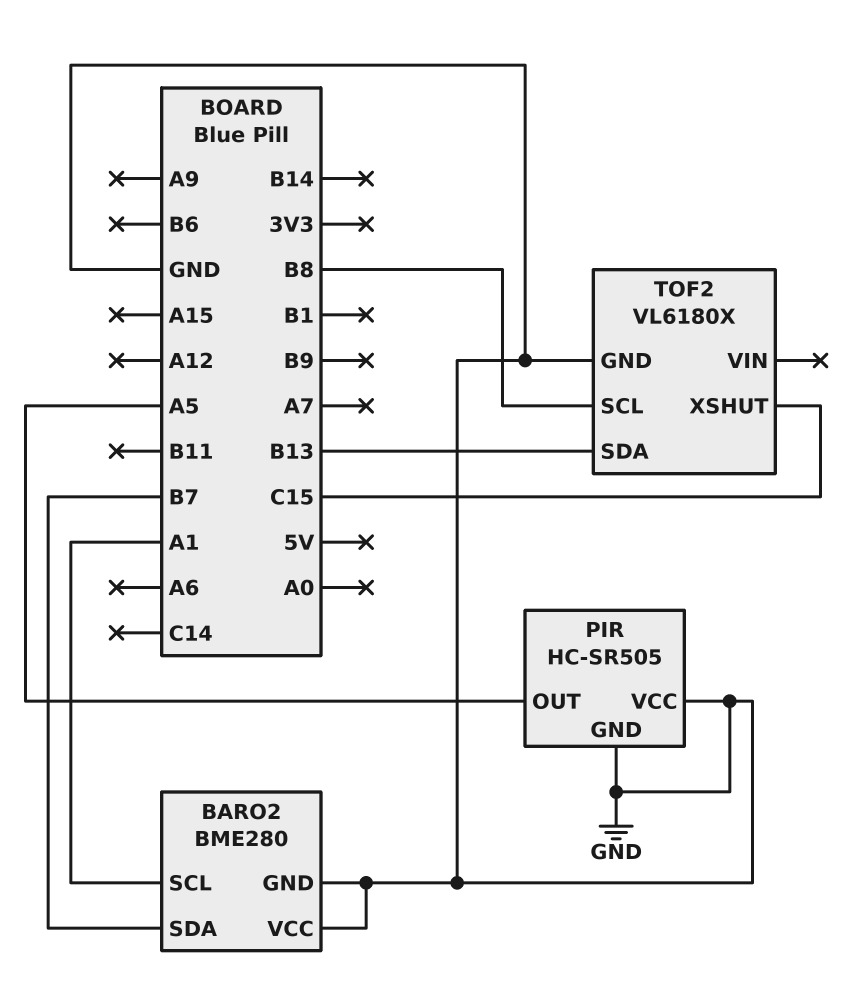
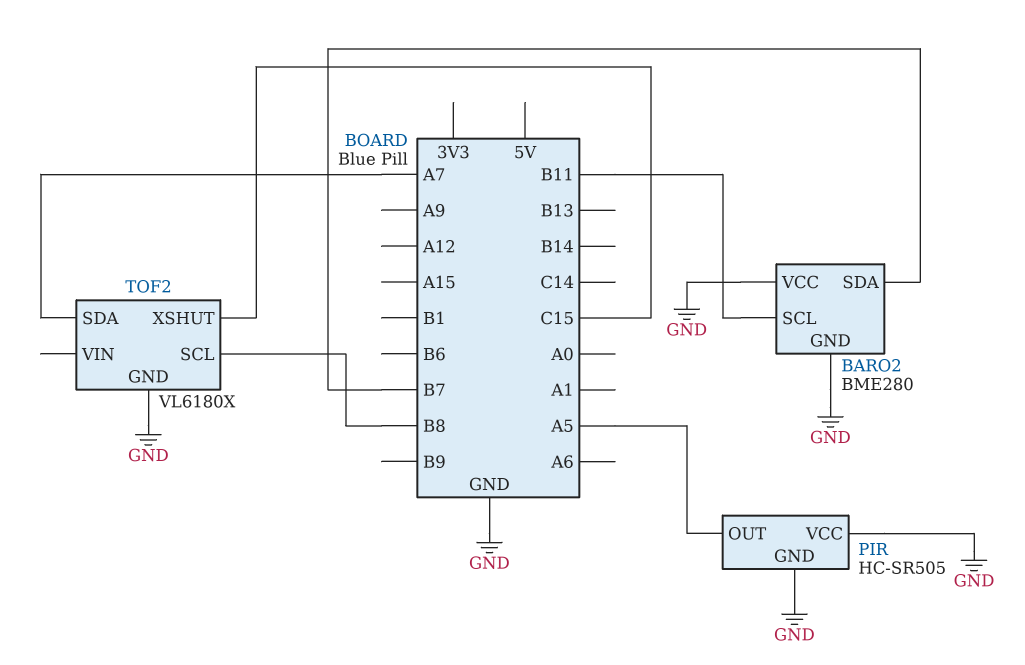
BARO2 pin SCL: A1 -> B11
TOF2 pin SDA: B13 -> A7

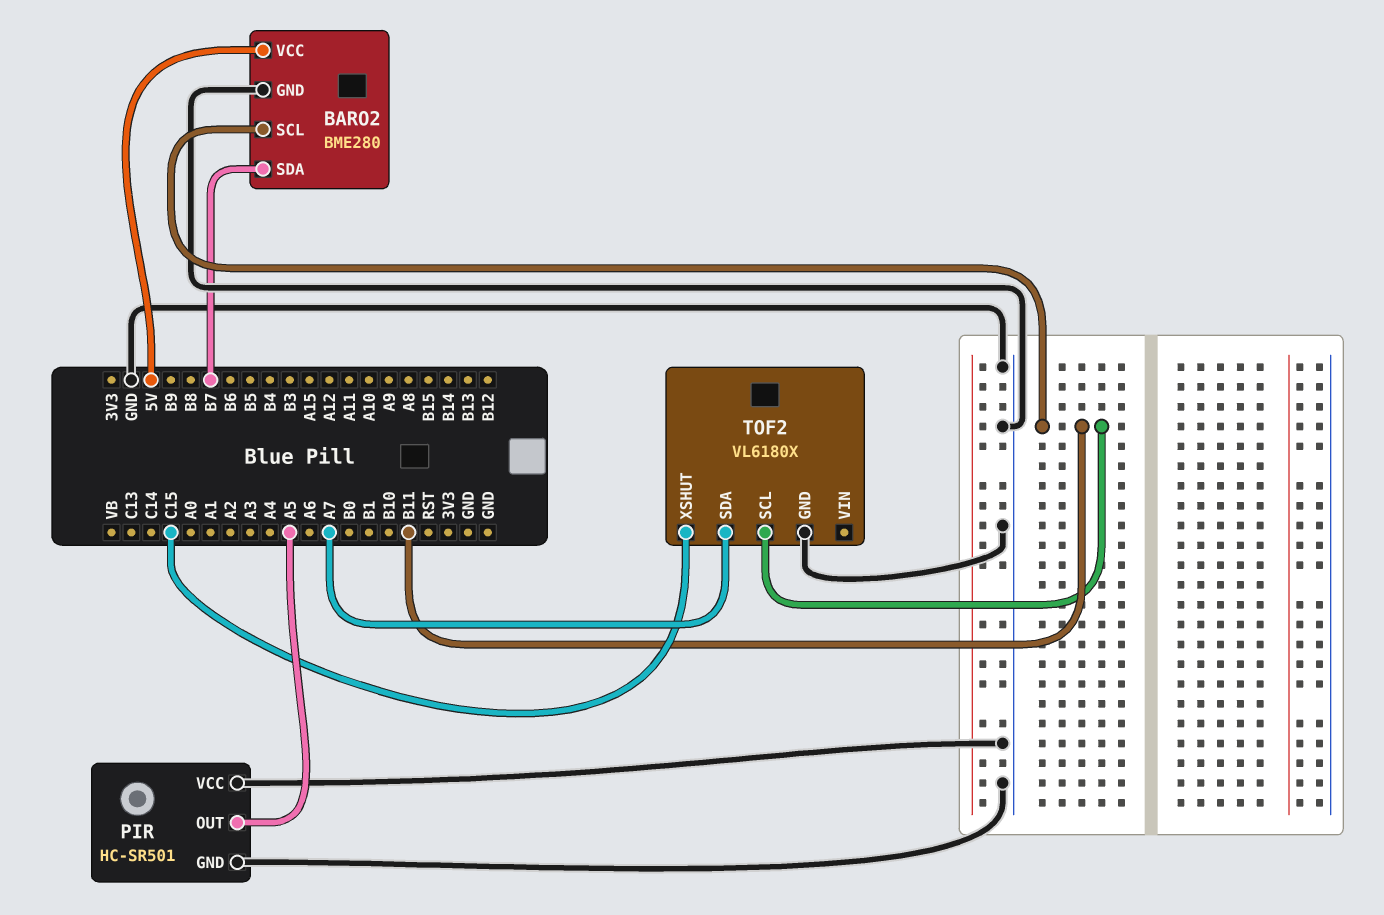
BARO2 pin VCC: GND -> 5V
PIR: HC-SR505 -> HC-SR501
TOF2 pin SCL: B8 -> B11

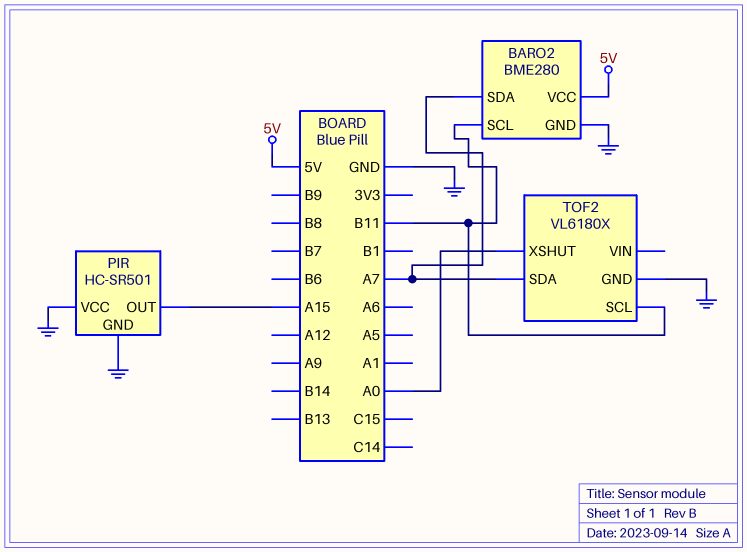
BARO2 pin SDA: B7 -> A7
PIR pin OUT: A5 -> A15
TOF2 pin XSHUT: C15 -> A0

